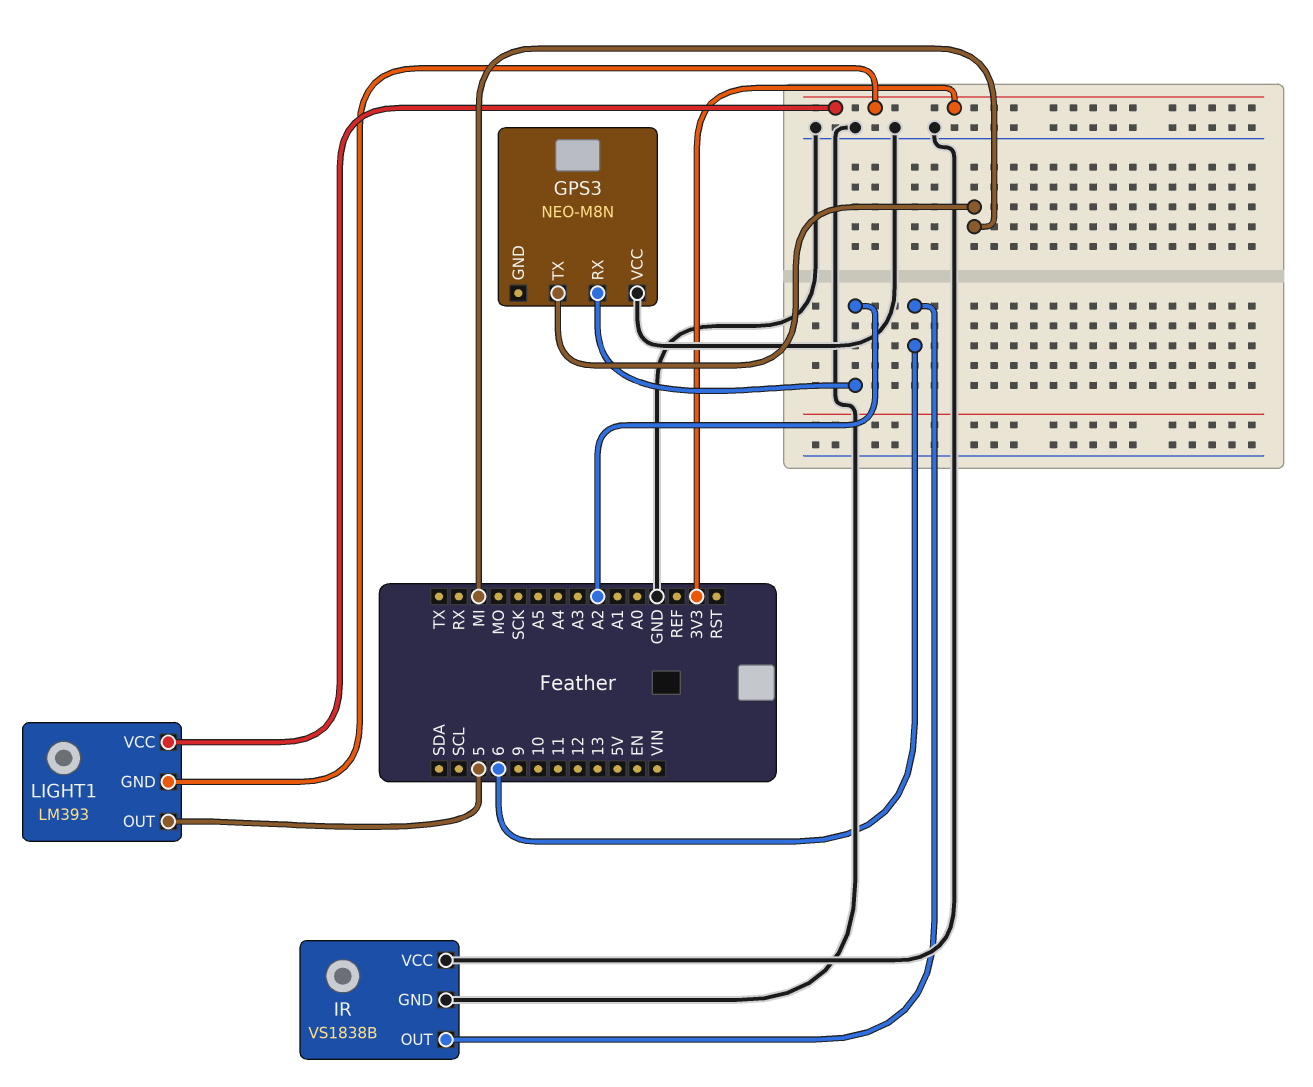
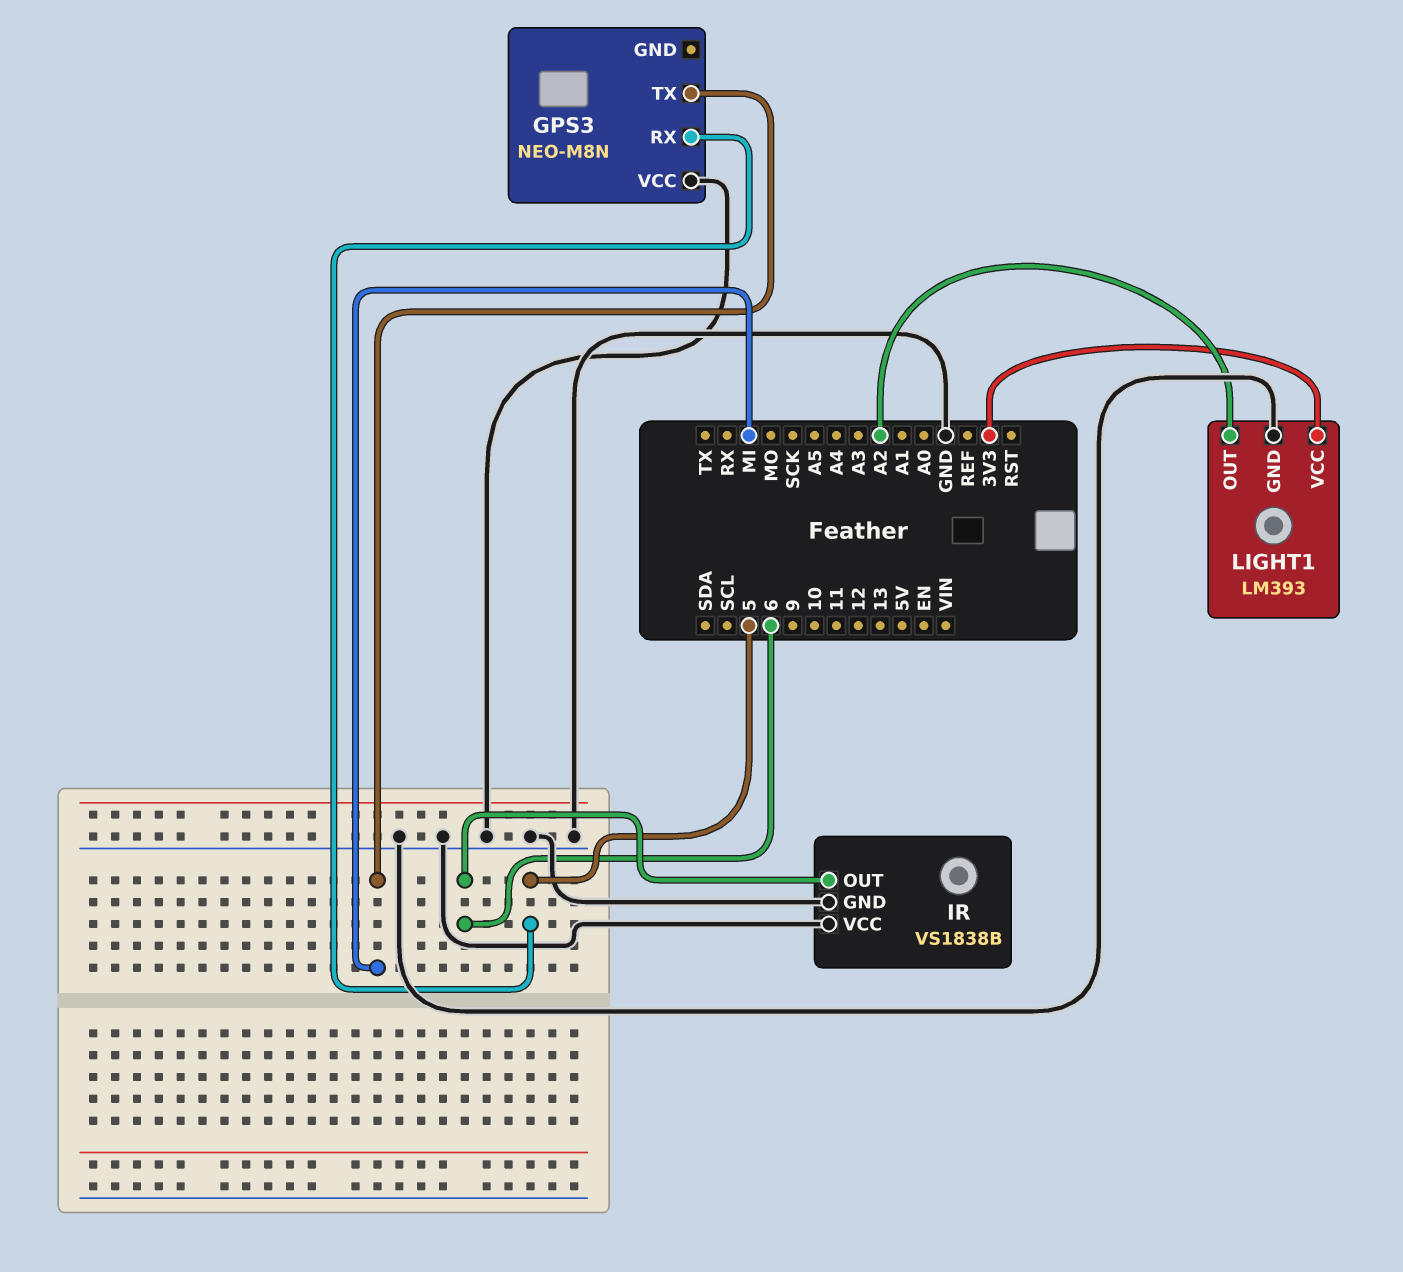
GPS3 pin RX: A2 -> 5
LIGHT1 pin GND: 3V3 -> GND
LIGHT1 pin OUT: 5 -> A2

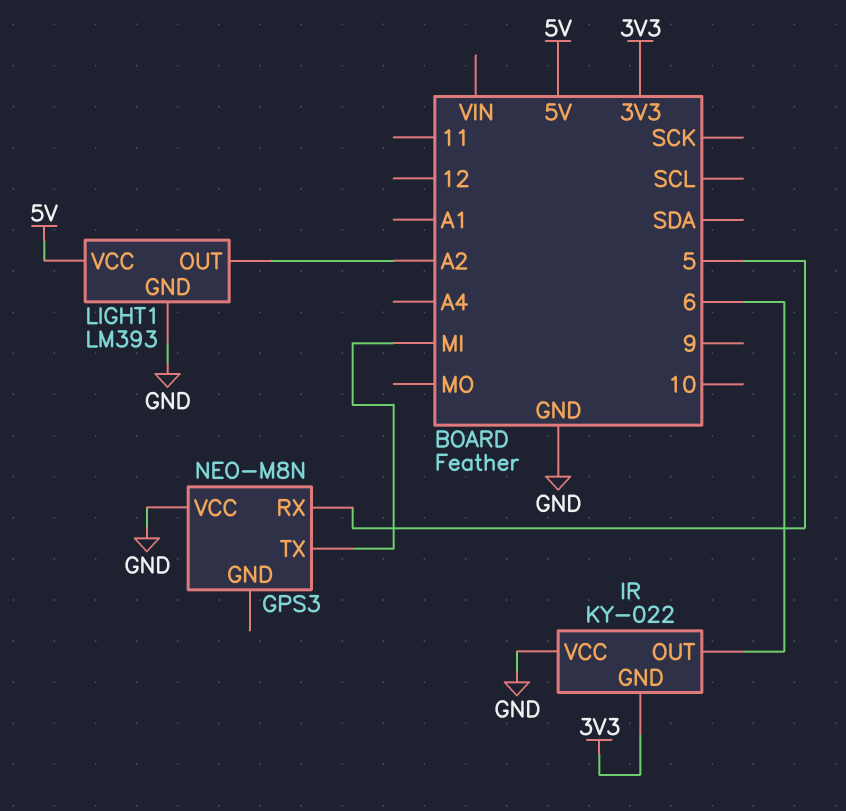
IR: VS1838B -> KY-022
IR pin GND: GND -> 3V3
LIGHT1 pin VCC: 3V3 -> 5V

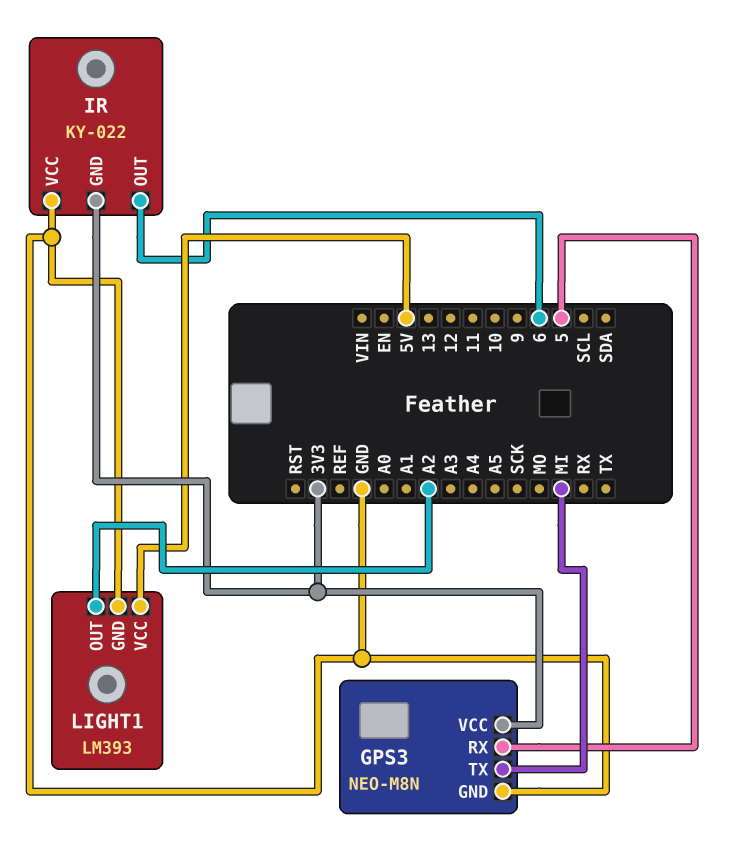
GPS3 pin GND: none -> GND
GPS3 pin VCC: GND -> 3V3

